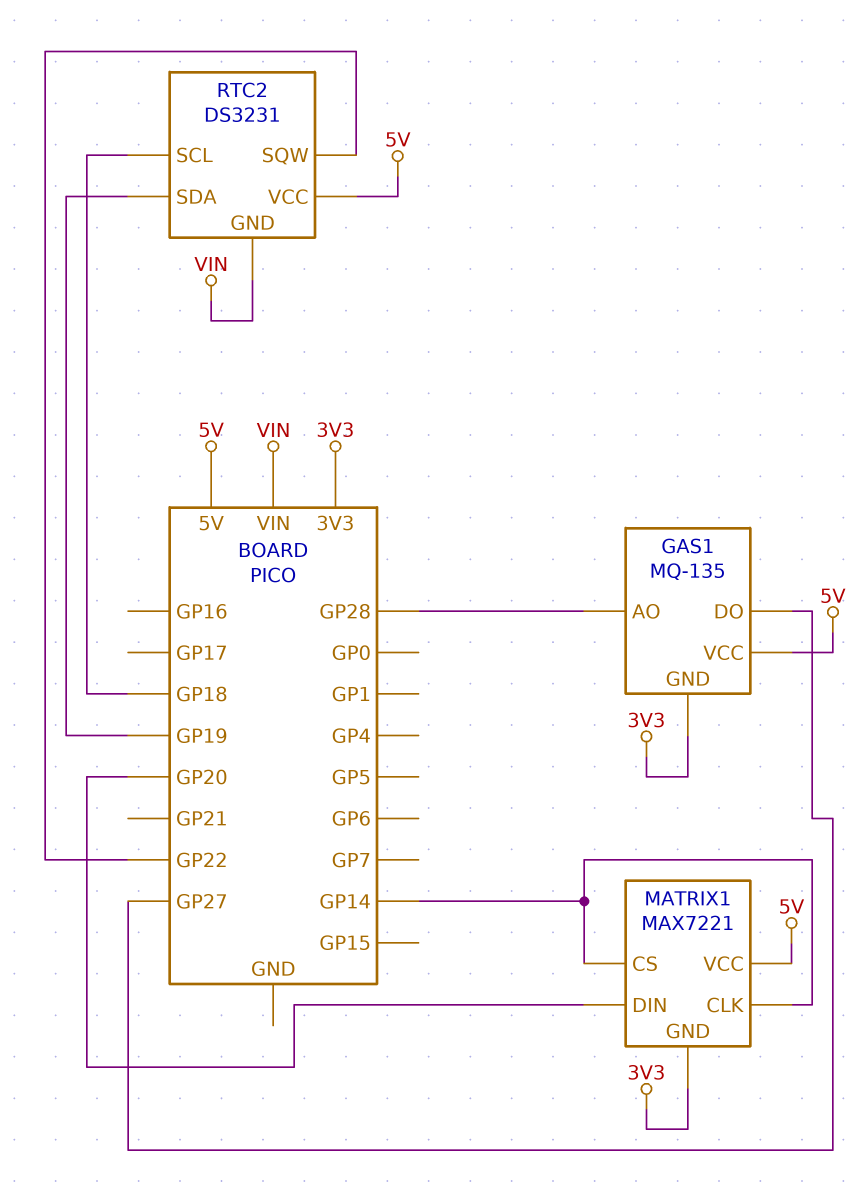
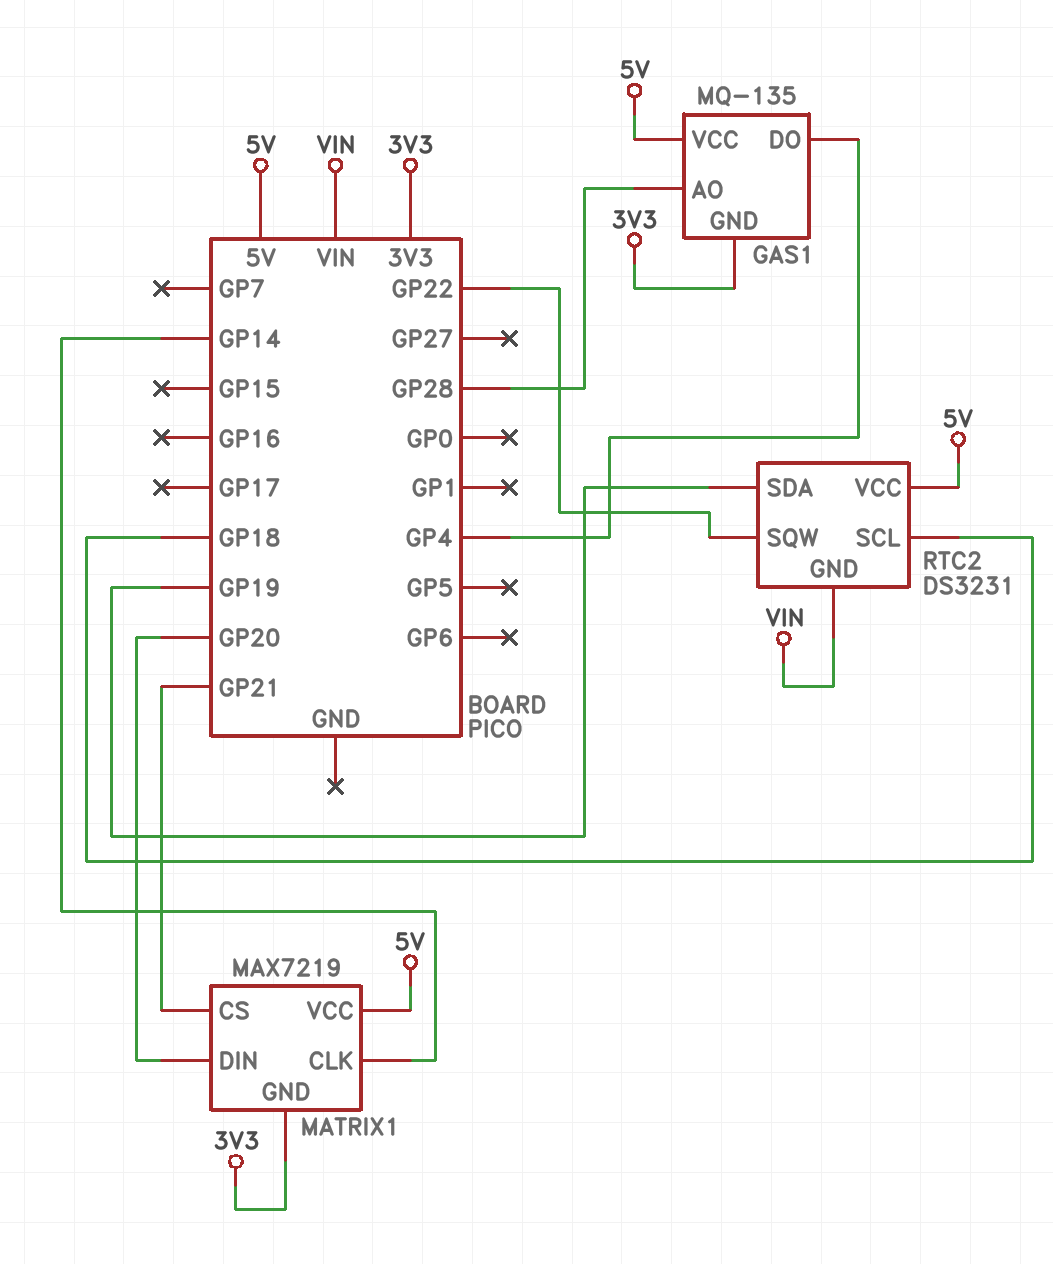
GAS1 pin DO: GP27 -> GP4
MATRIX1: MAX7221 -> MAX7219
MATRIX1 pin CS: GP14 -> GP21

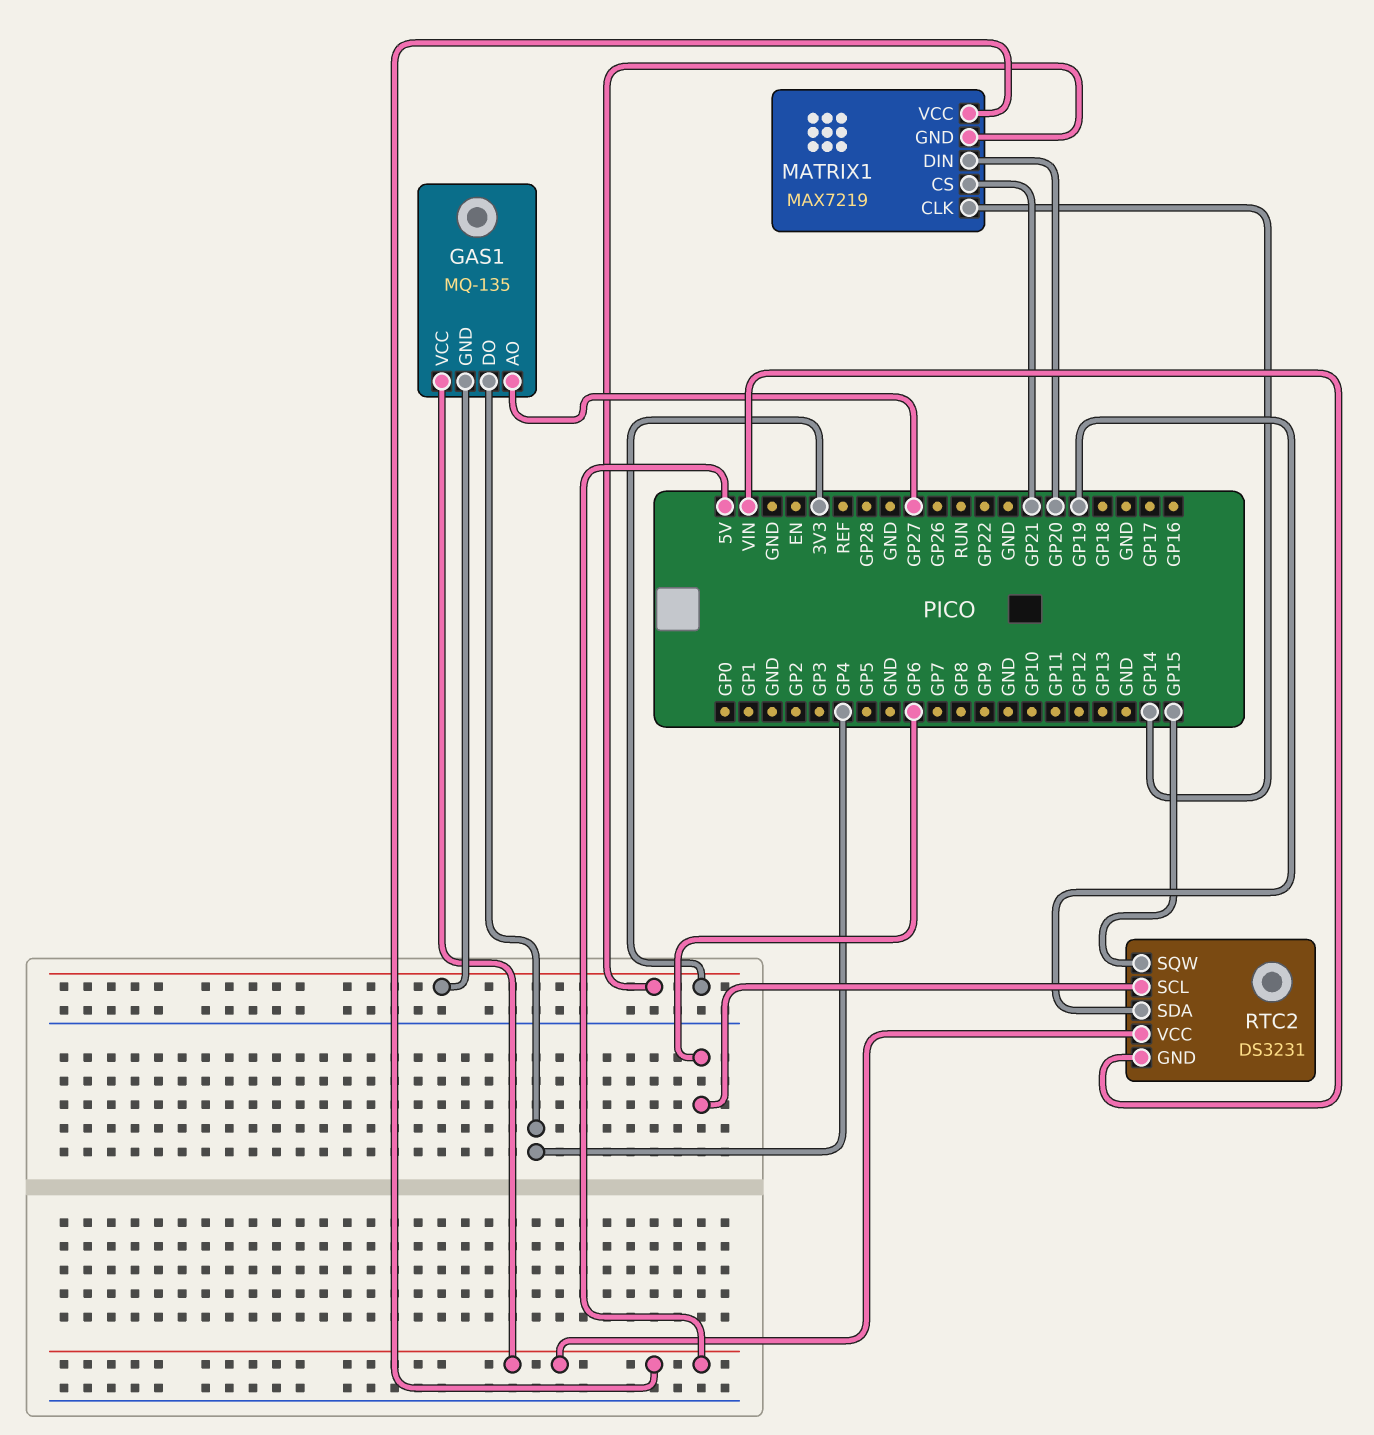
GAS1 pin AO: GP28 -> GP27
RTC2 pin SCL: GP18 -> GP6
RTC2 pin SQW: GP22 -> GP15

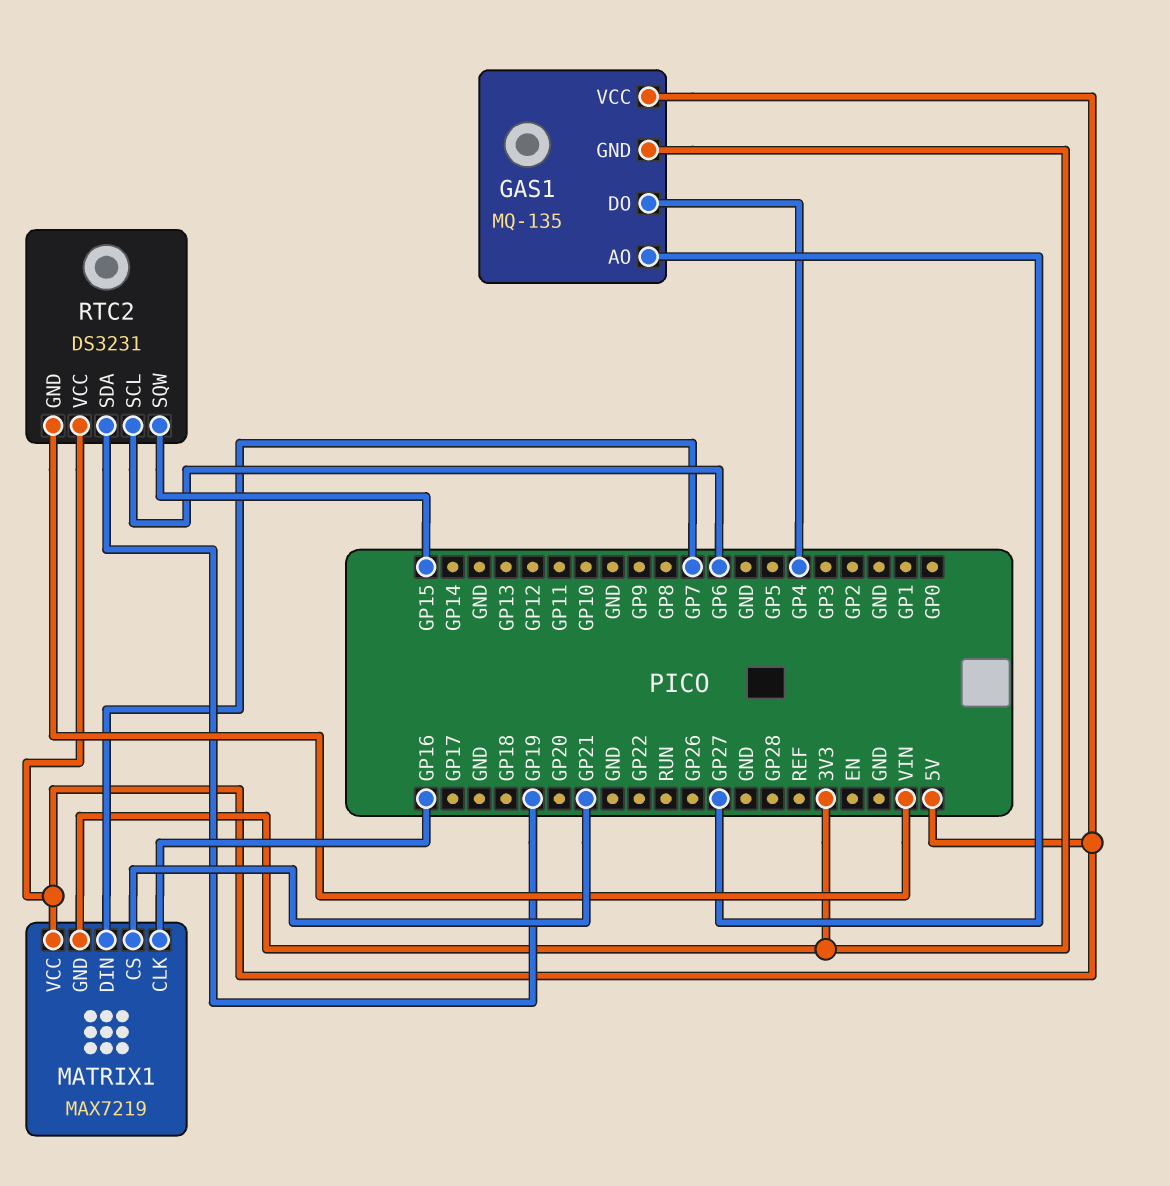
MATRIX1 pin CLK: GP14 -> GP16
MATRIX1 pin DIN: GP20 -> GP7

